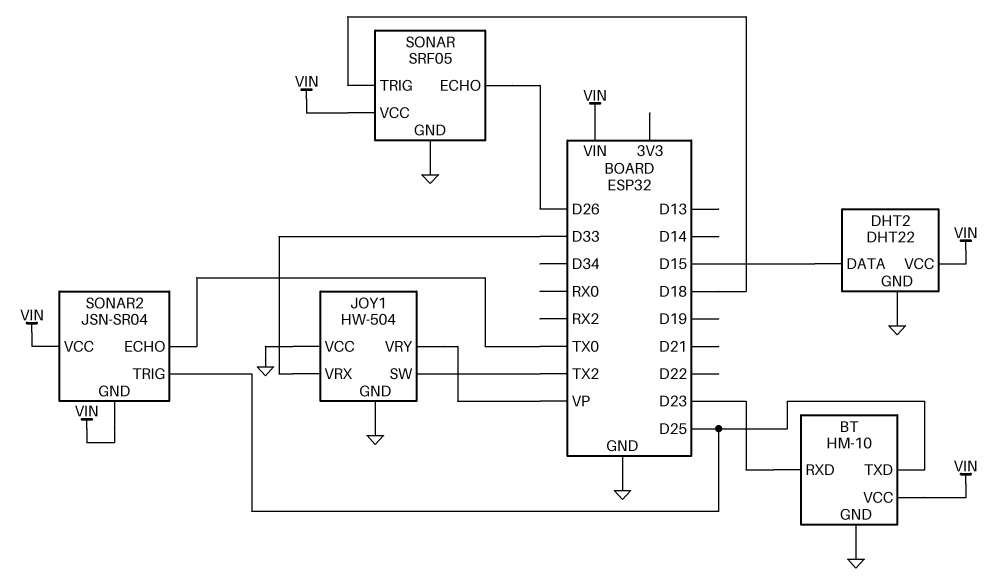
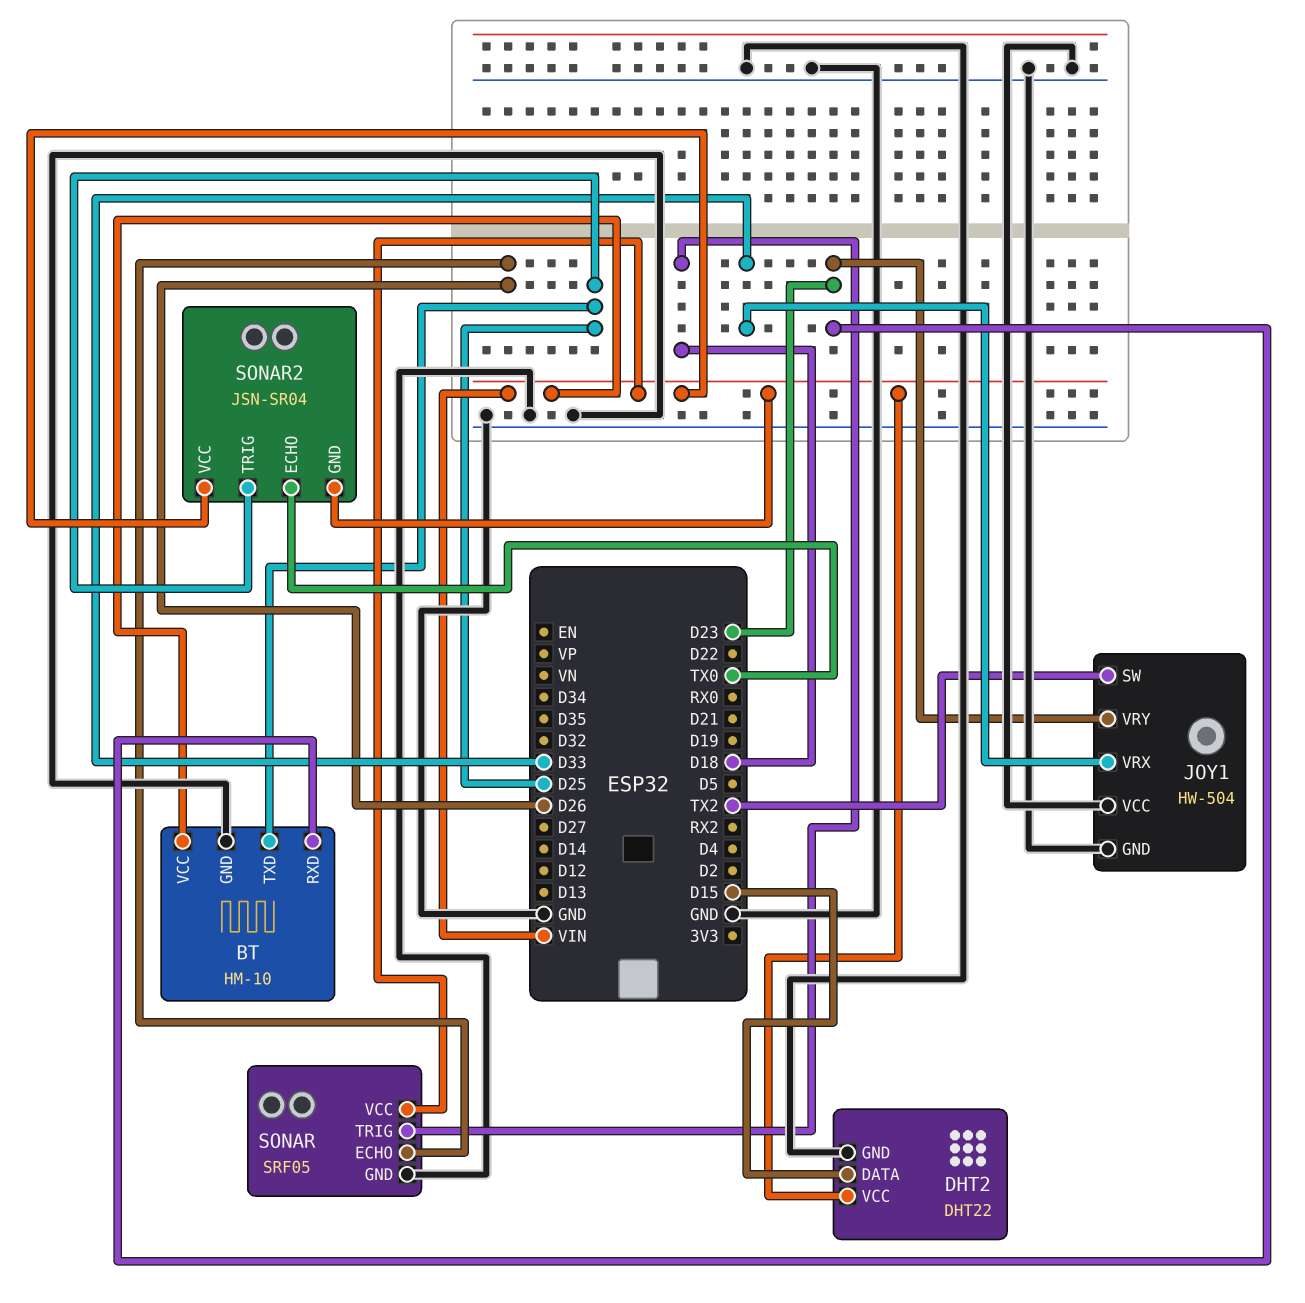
JOY1 pin VRY: VP -> D23

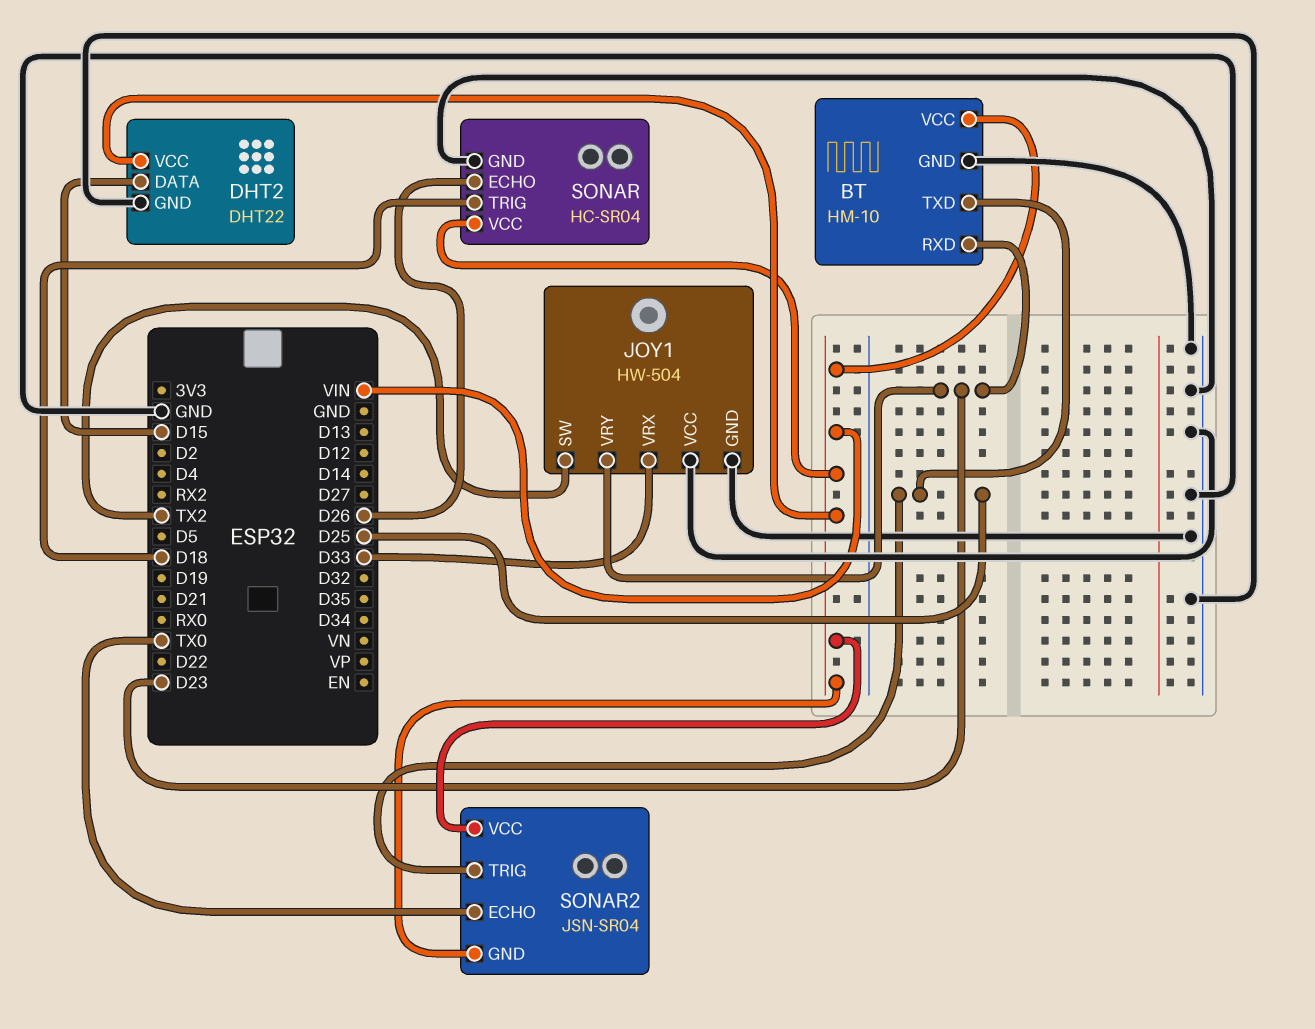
SONAR: SRF05 -> HC-SR04

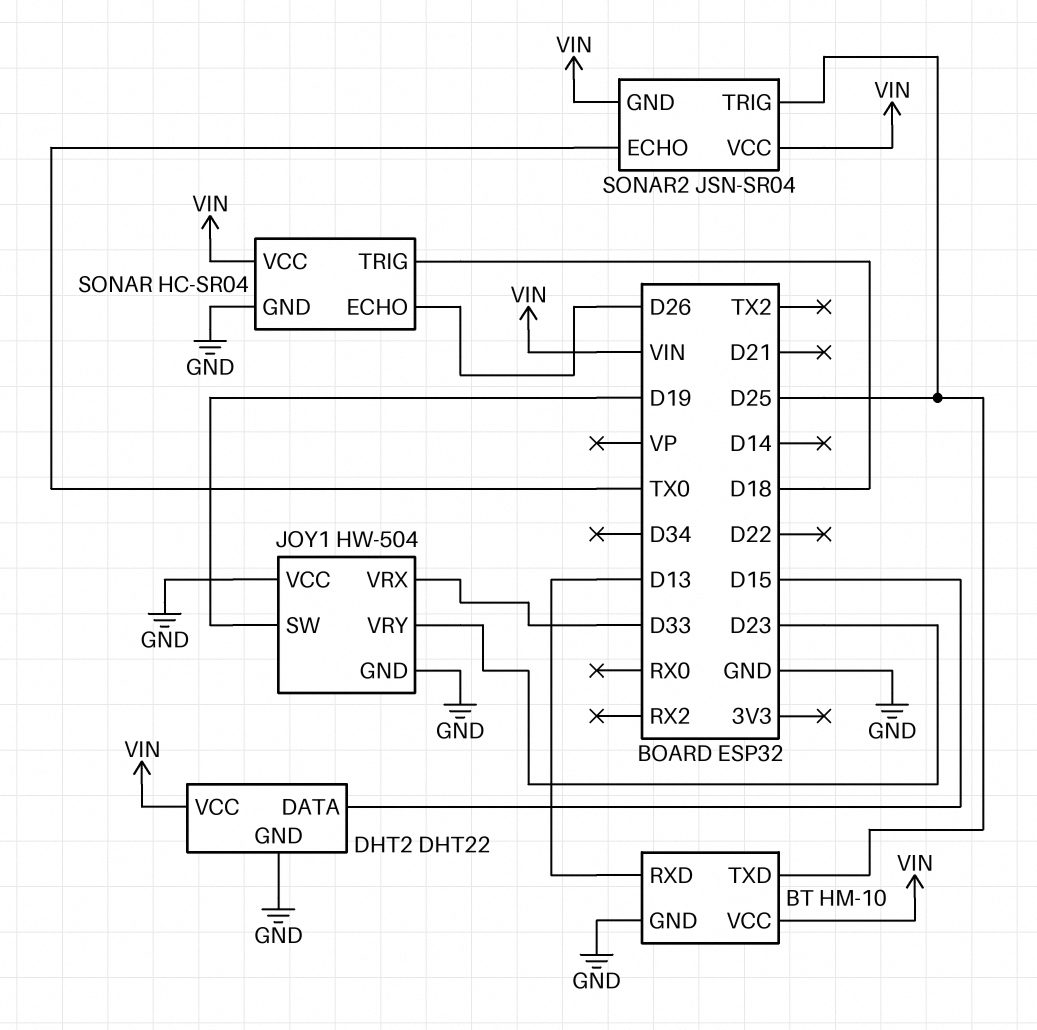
BT pin RXD: D23 -> D13
JOY1 pin SW: TX2 -> D19

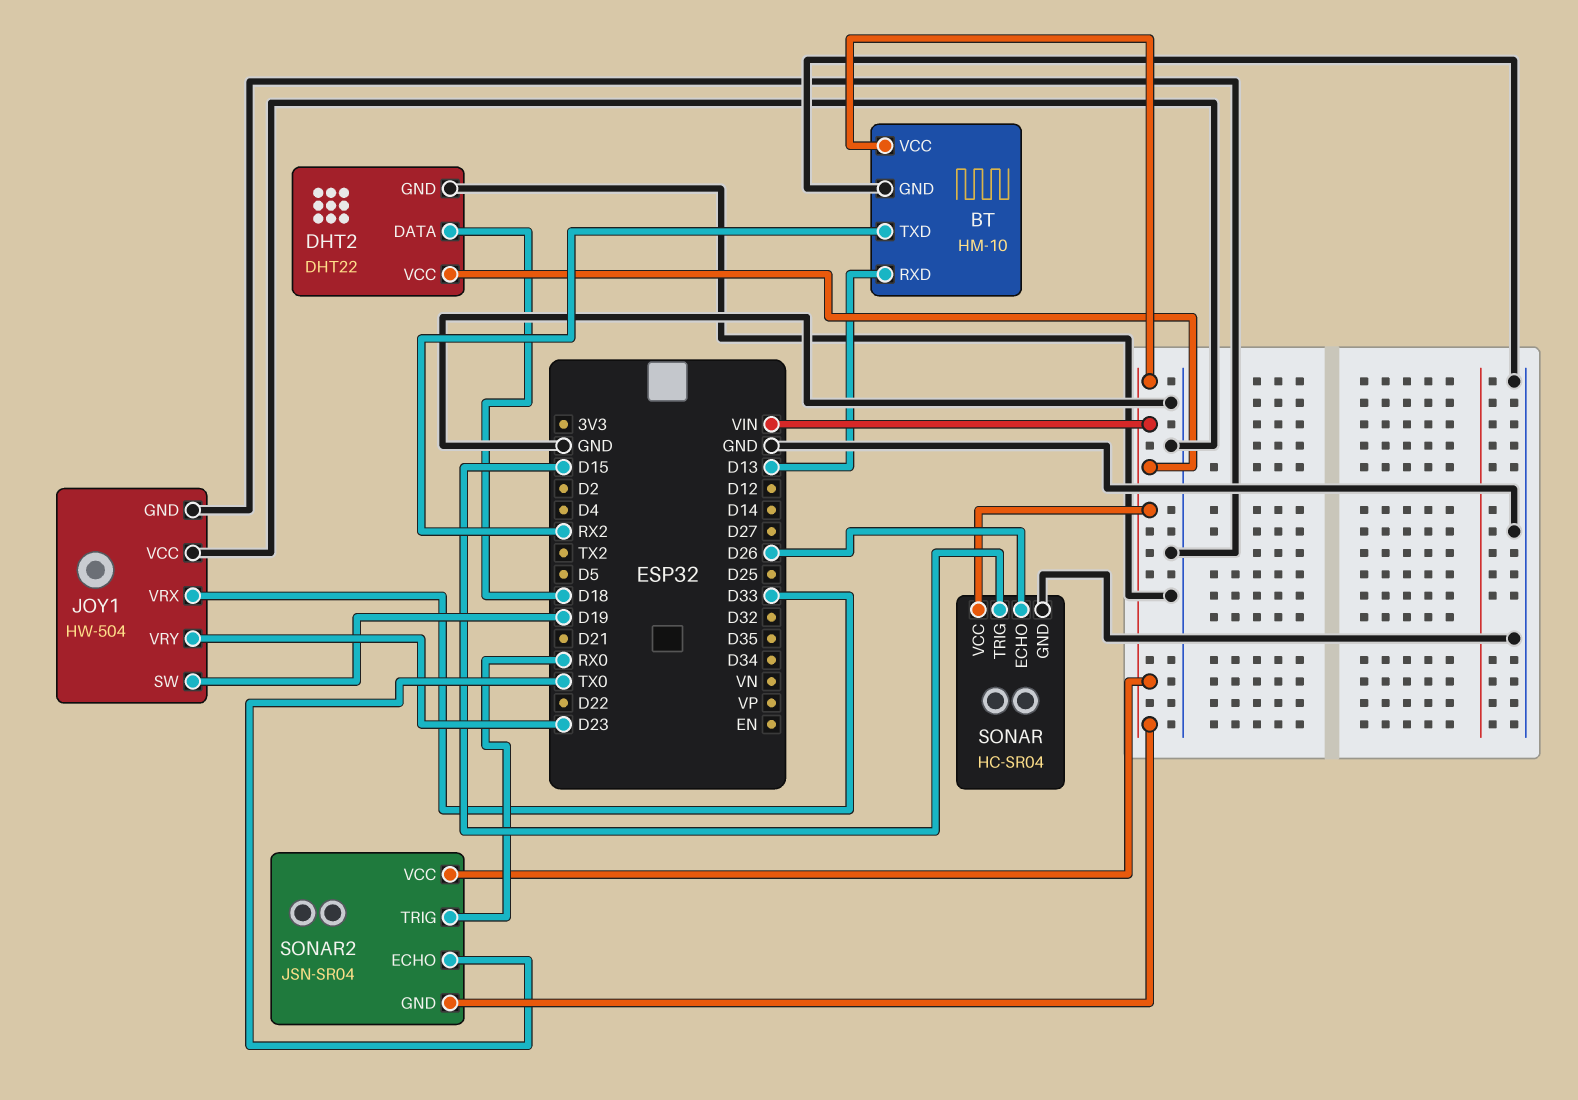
BT pin TXD: D25 -> RX2
DHT2 pin DATA: D15 -> D18
SONAR pin TRIG: D18 -> D15
SONAR2 pin TRIG: D25 -> RX0

